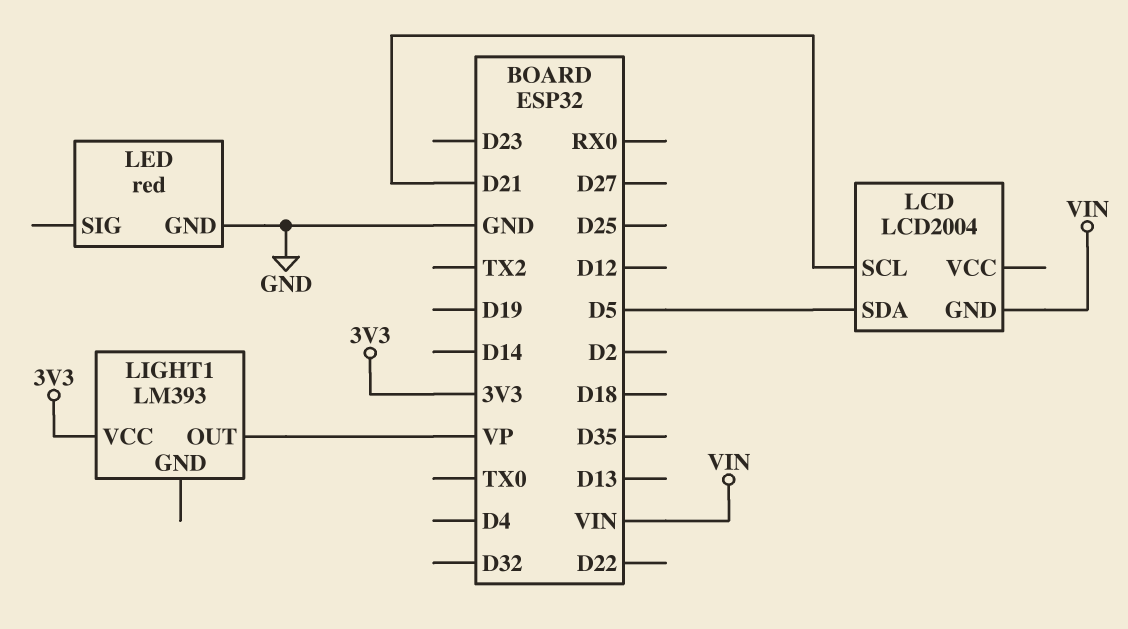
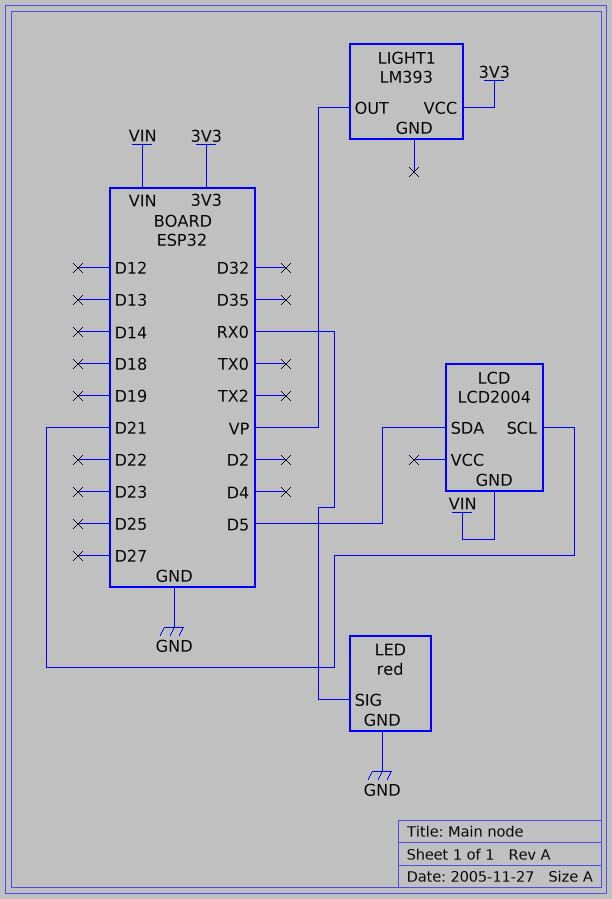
LED pin SIG: none -> RX0

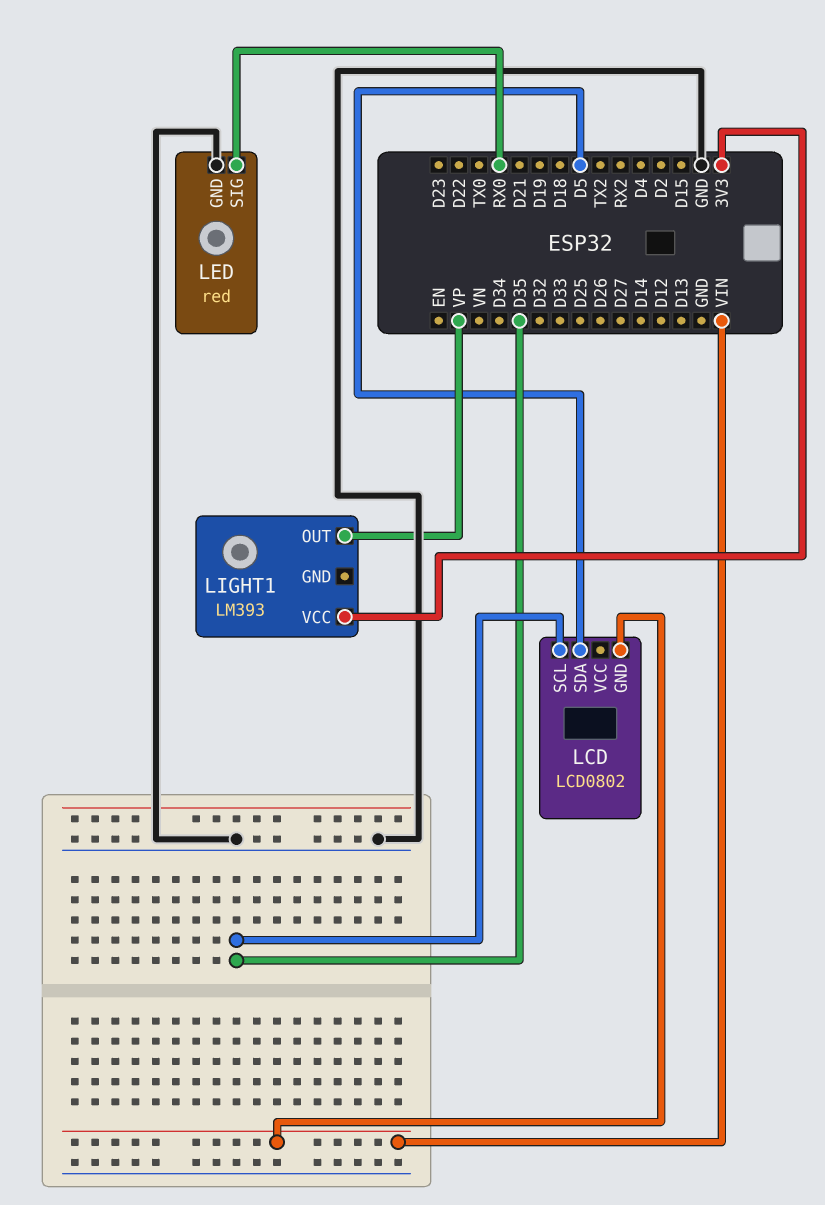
LCD: LCD2004 -> LCD0802
LCD pin SCL: D21 -> D35

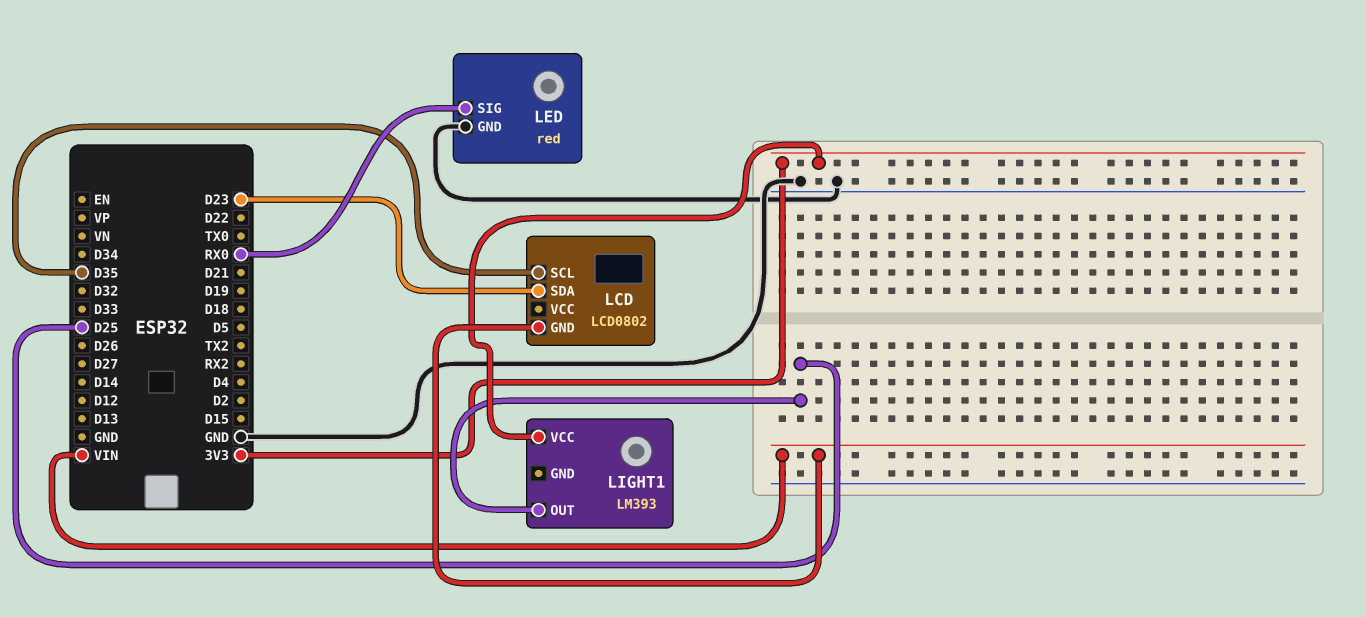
LCD pin SDA: D5 -> D23
LIGHT1 pin OUT: VP -> D25

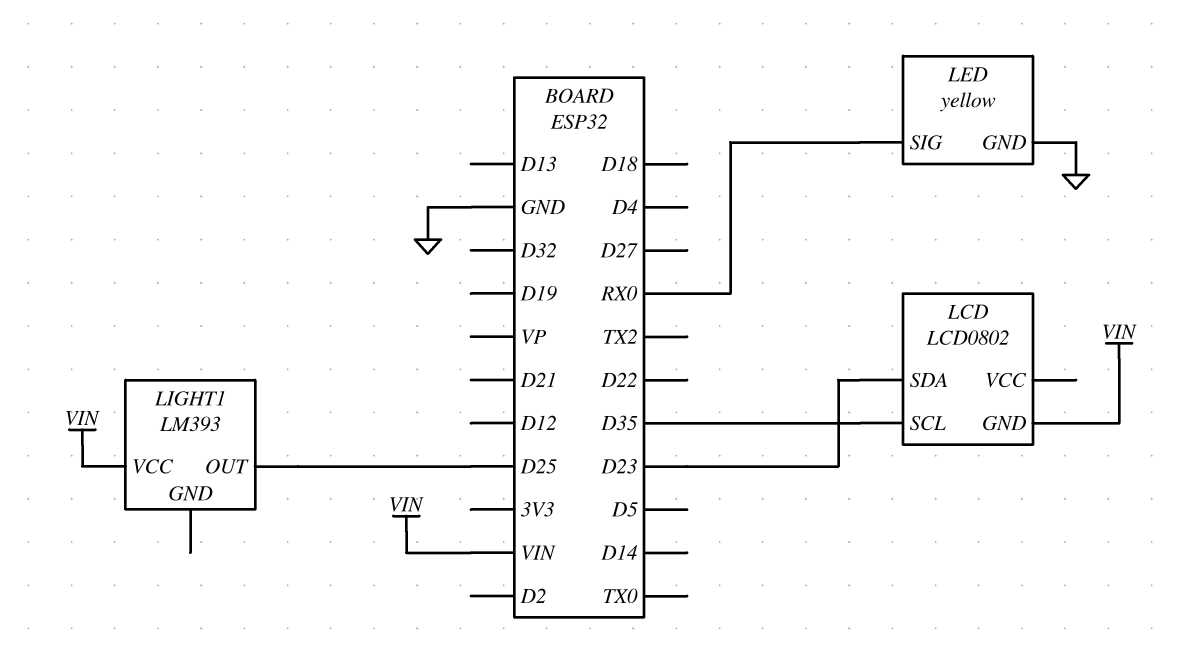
LED: red -> yellow
LIGHT1 pin VCC: 3V3 -> VIN

